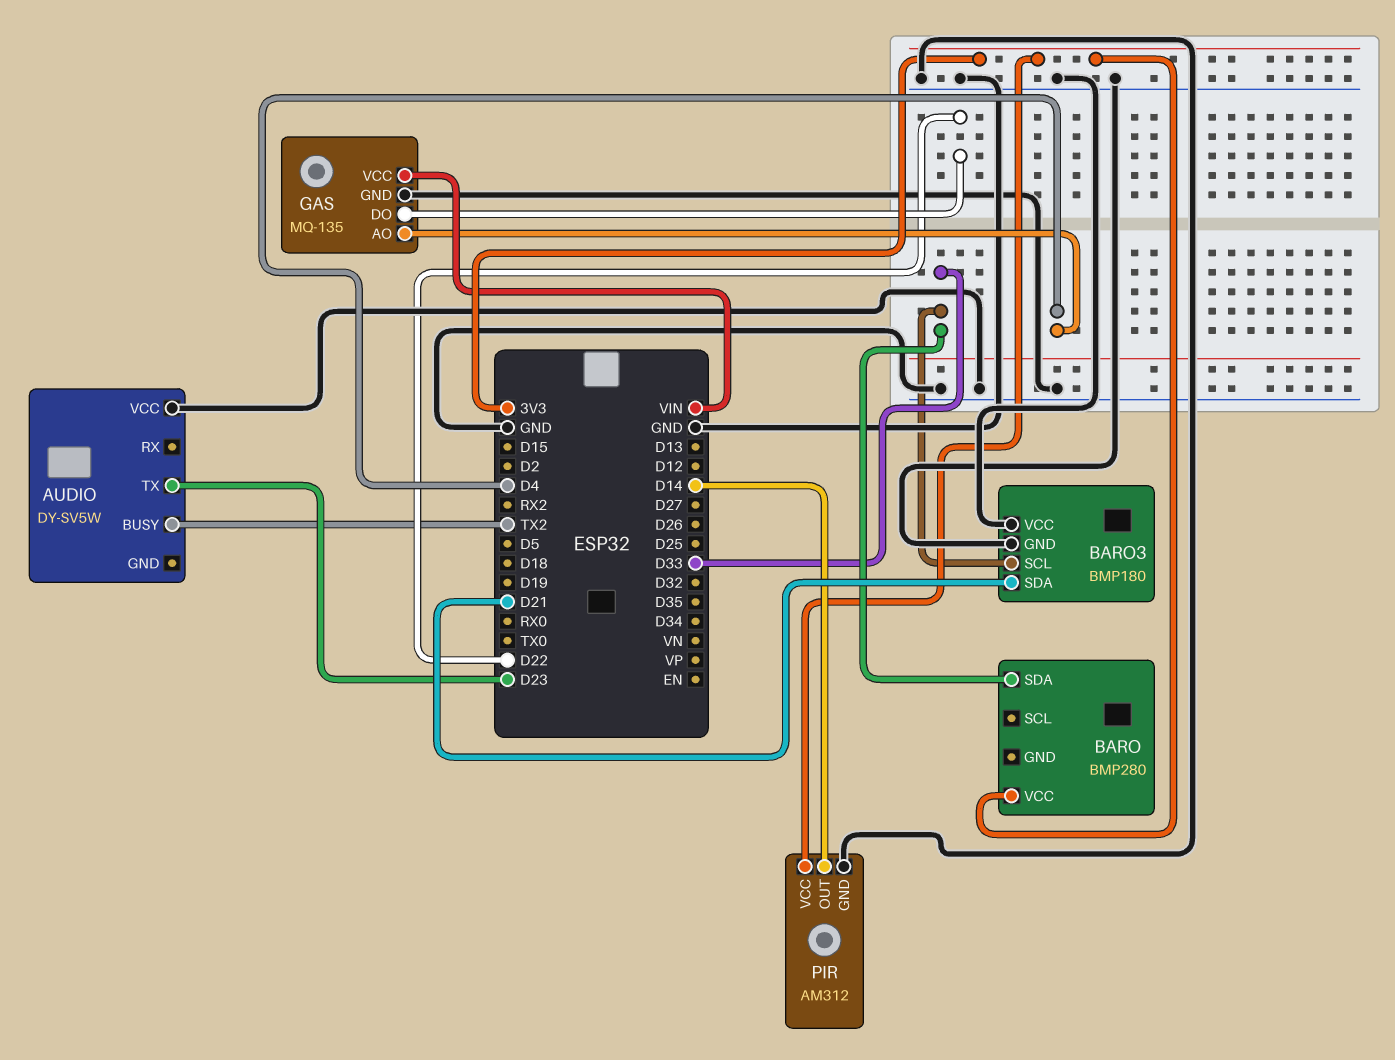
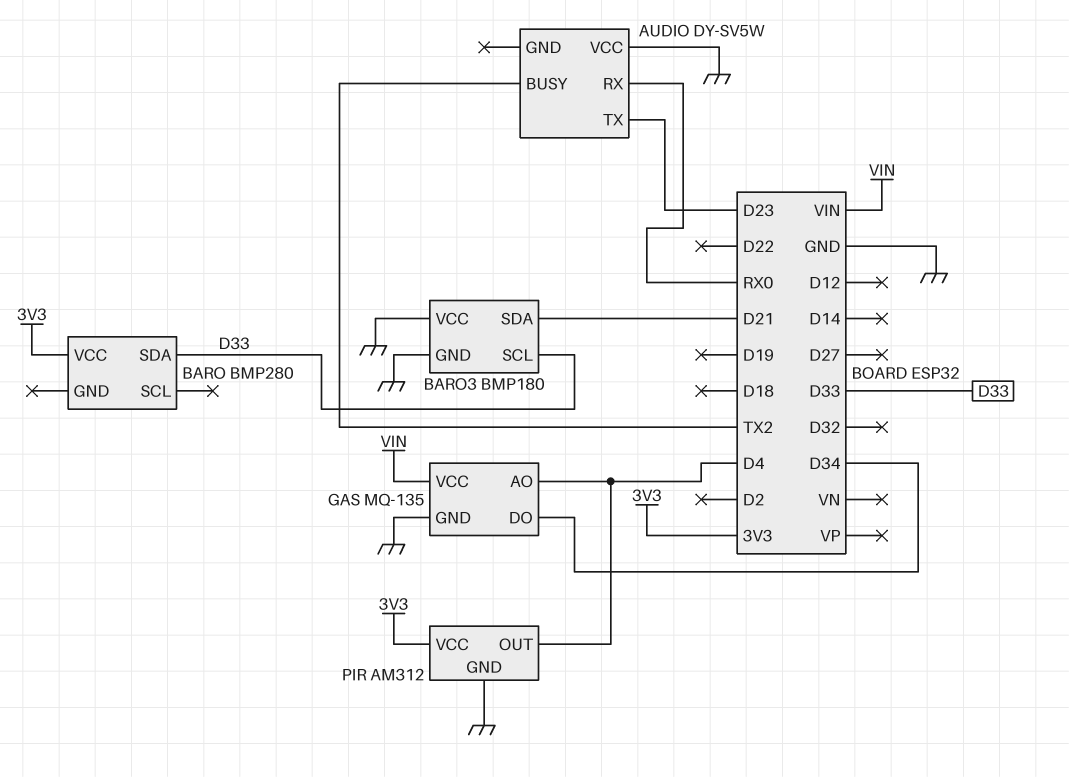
AUDIO pin RX: none -> RX0
GAS pin DO: D22 -> D34
PIR pin OUT: D14 -> D4

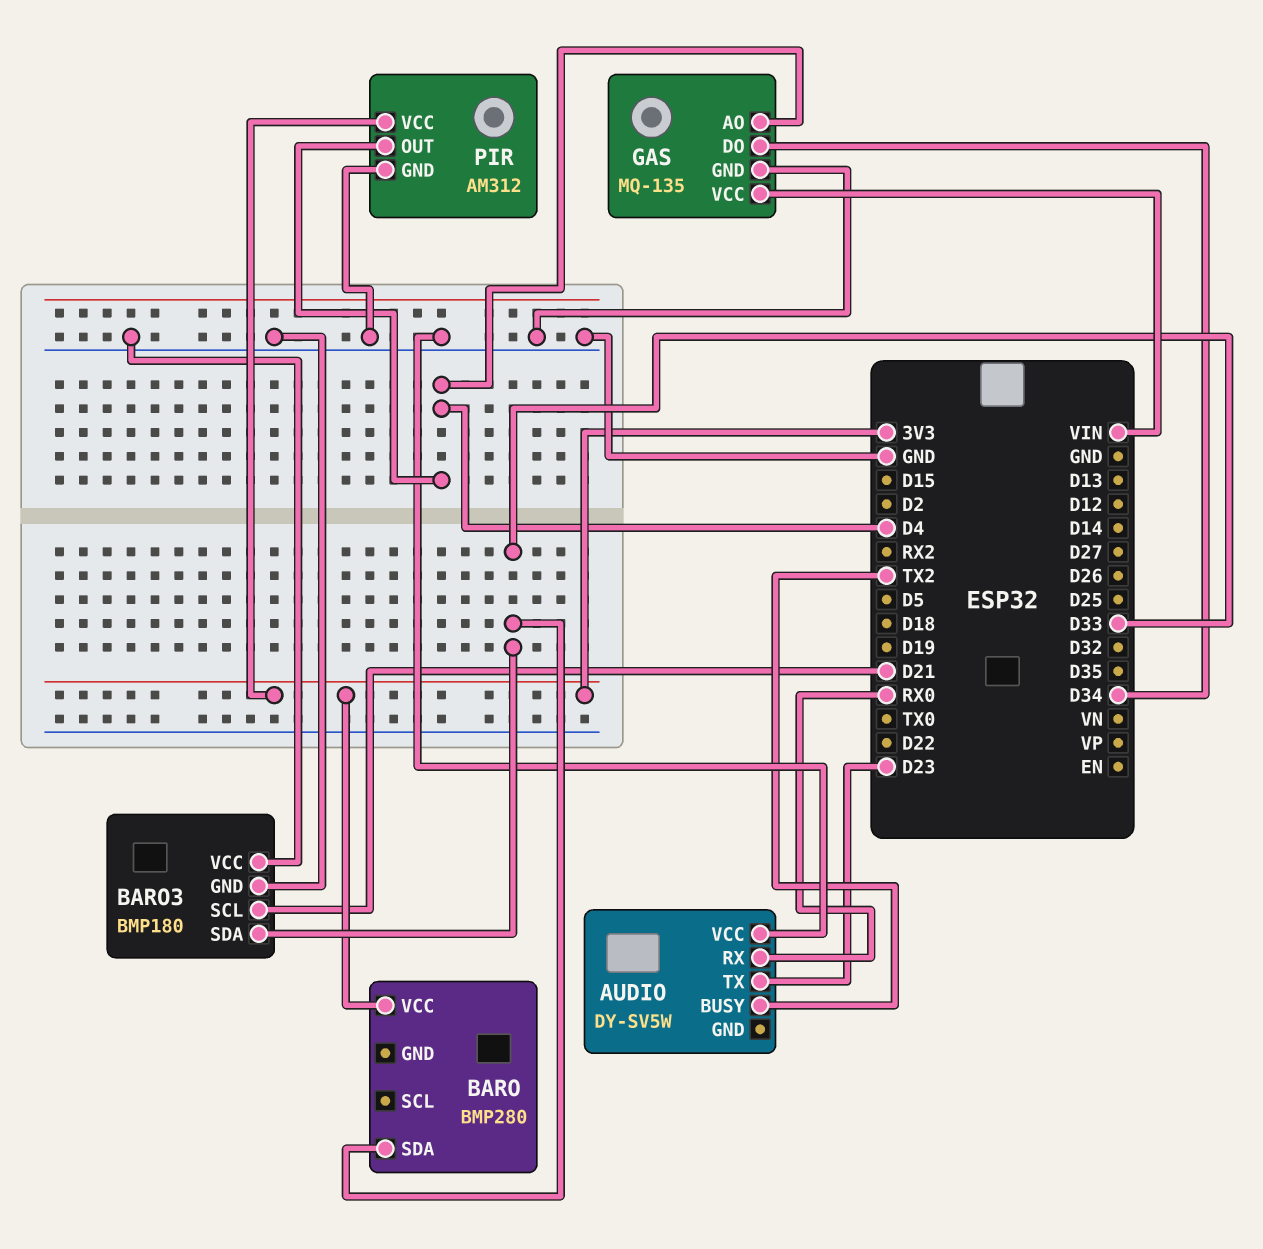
BARO3 pin SCL: D33 -> D21
BARO3 pin SDA: D21 -> D33

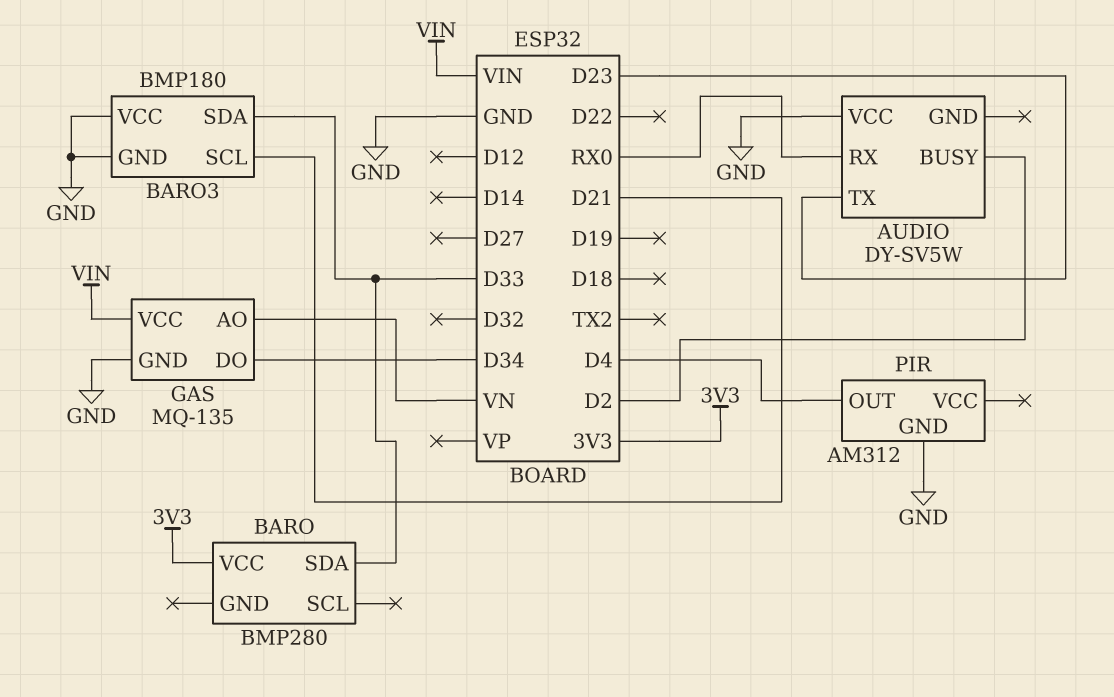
AUDIO pin BUSY: TX2 -> D2
GAS pin AO: D4 -> VN
PIR pin VCC: 3V3 -> none

